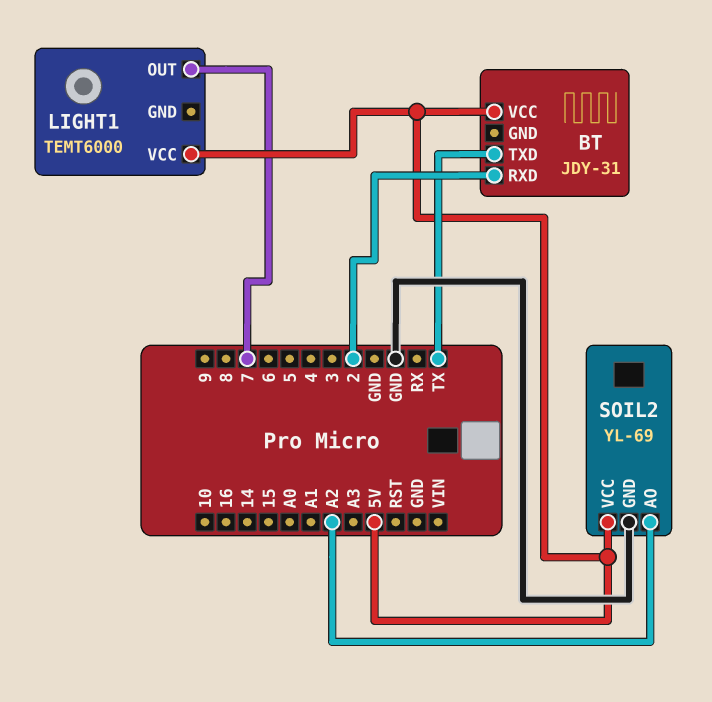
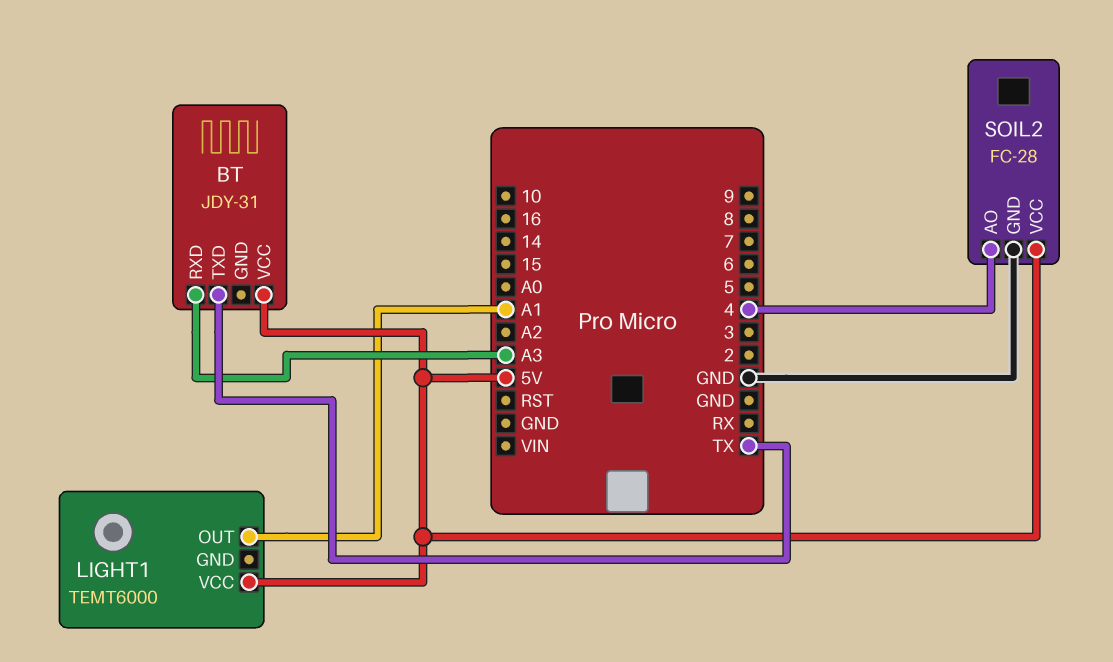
BT pin RXD: 2 -> A3
LIGHT1 pin OUT: 7 -> A1
SOIL2: YL-69 -> FC-28
SOIL2 pin AO: A2 -> 4

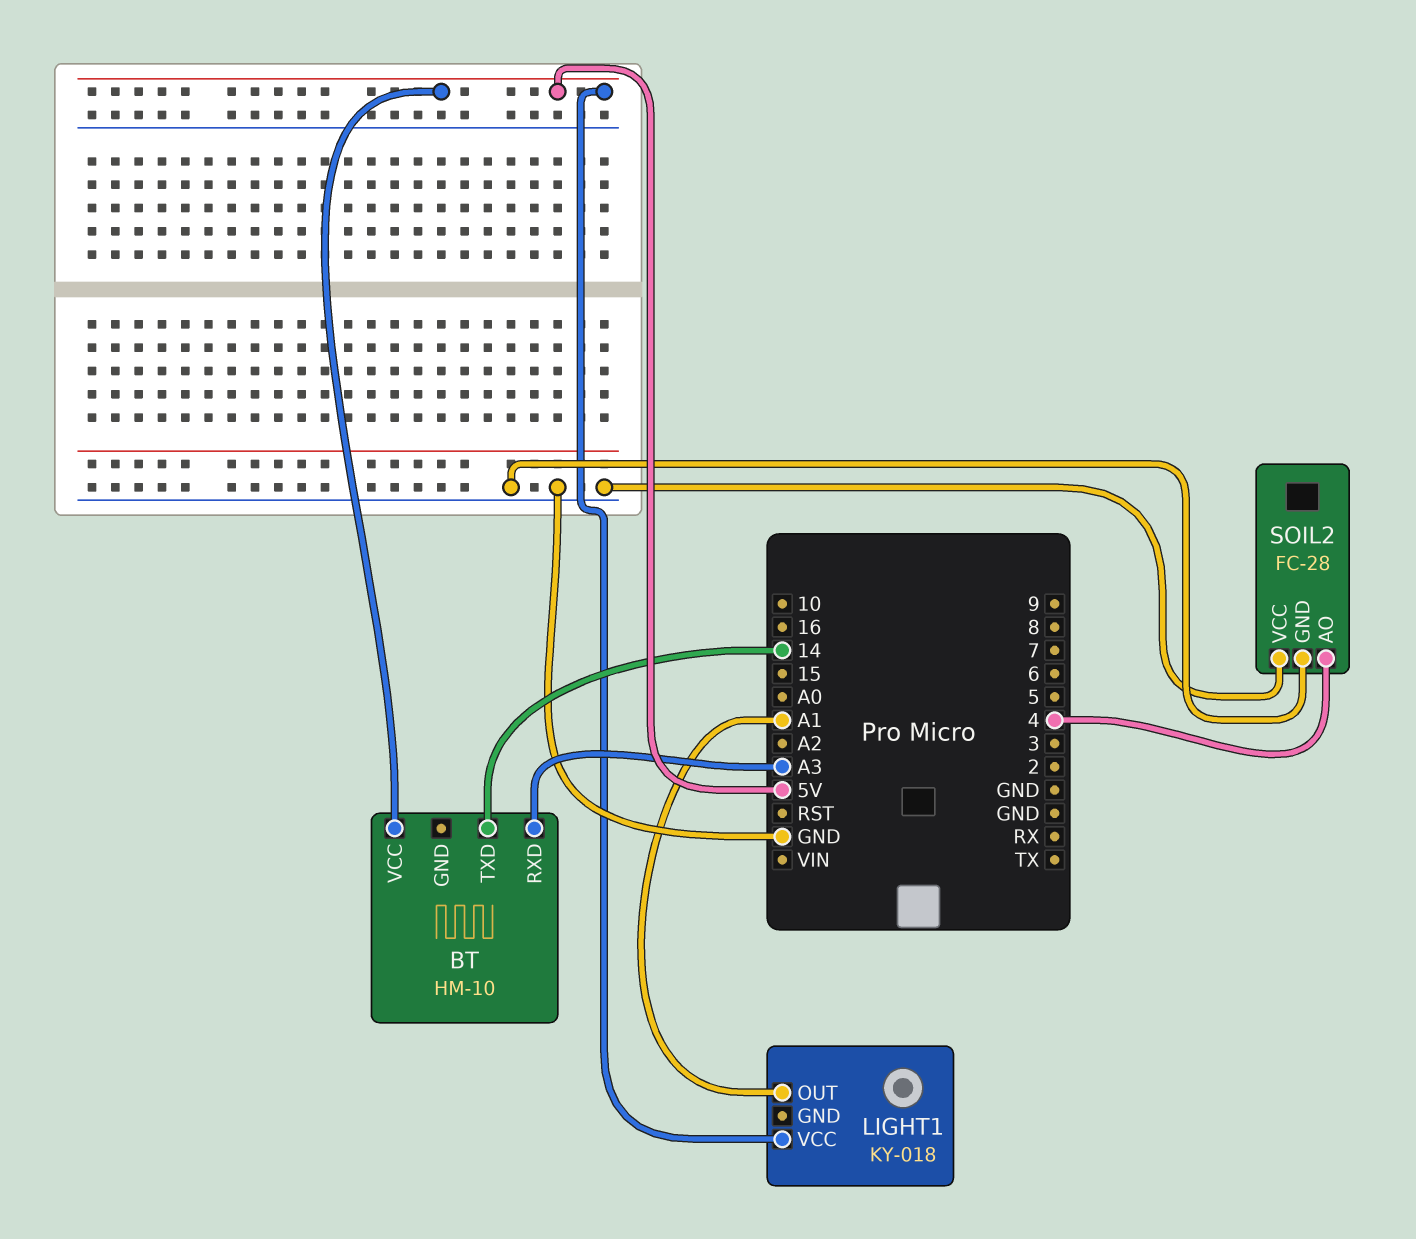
BT: JDY-31 -> HM-10
BT pin TXD: TX -> 14
LIGHT1: TEMT6000 -> KY-018
SOIL2 pin VCC: 5V -> GND

